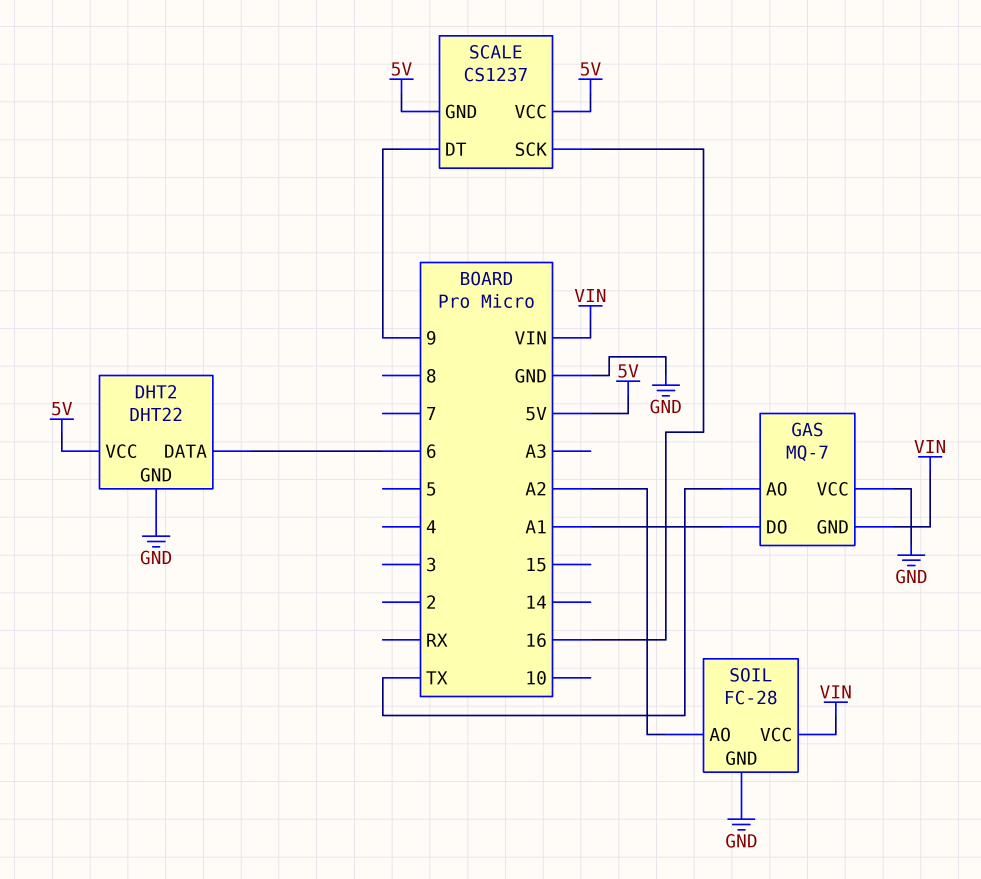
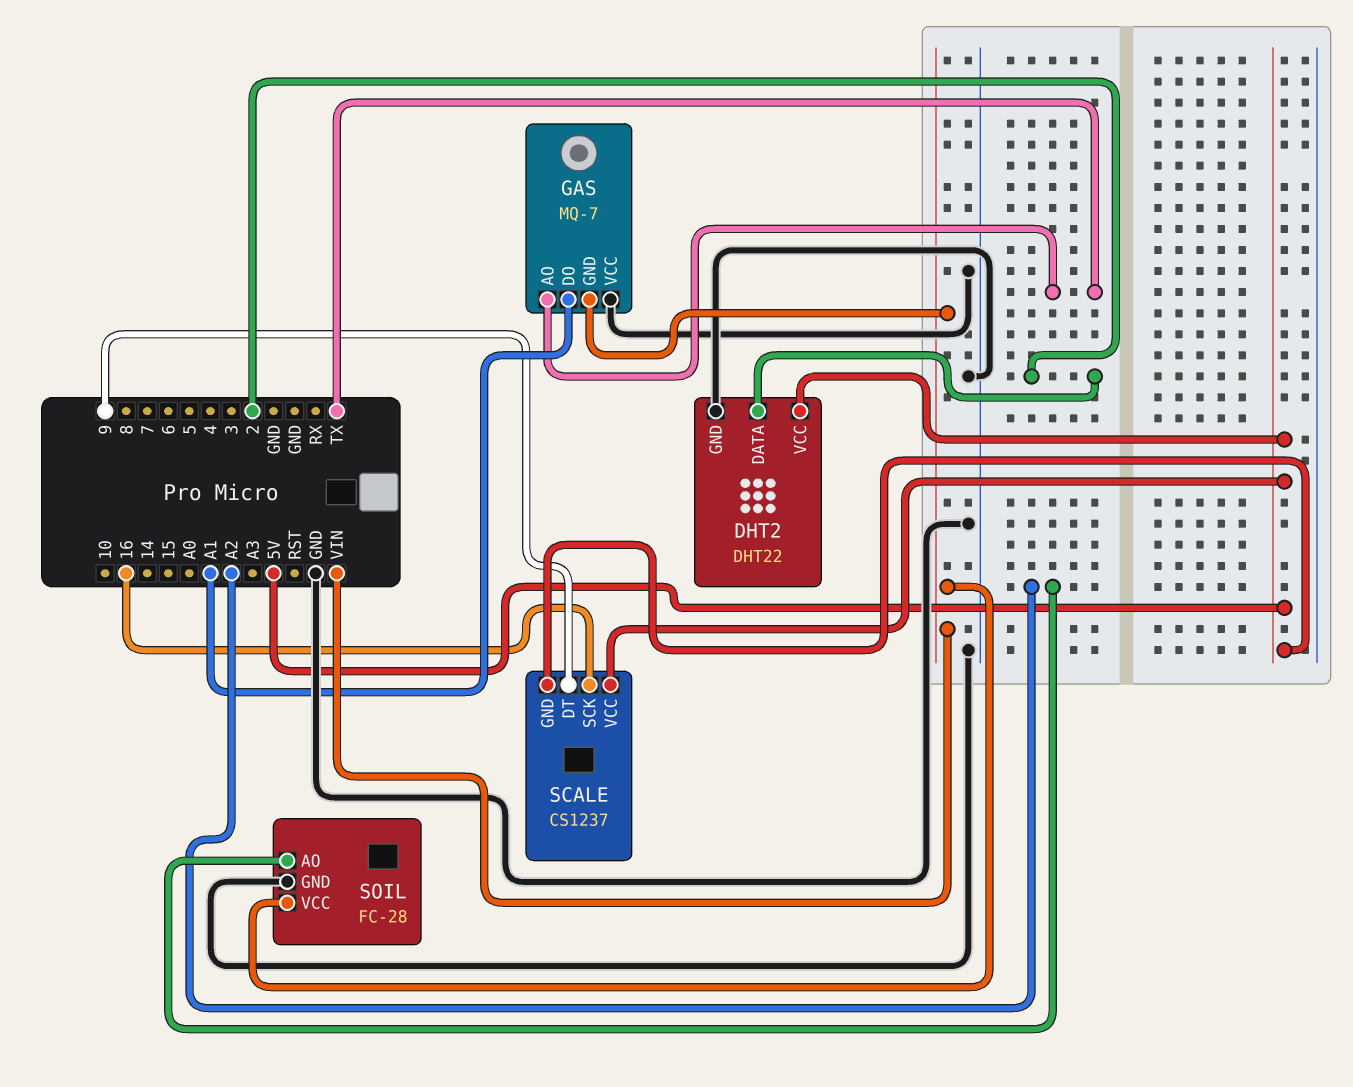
DHT2 pin DATA: 6 -> 2

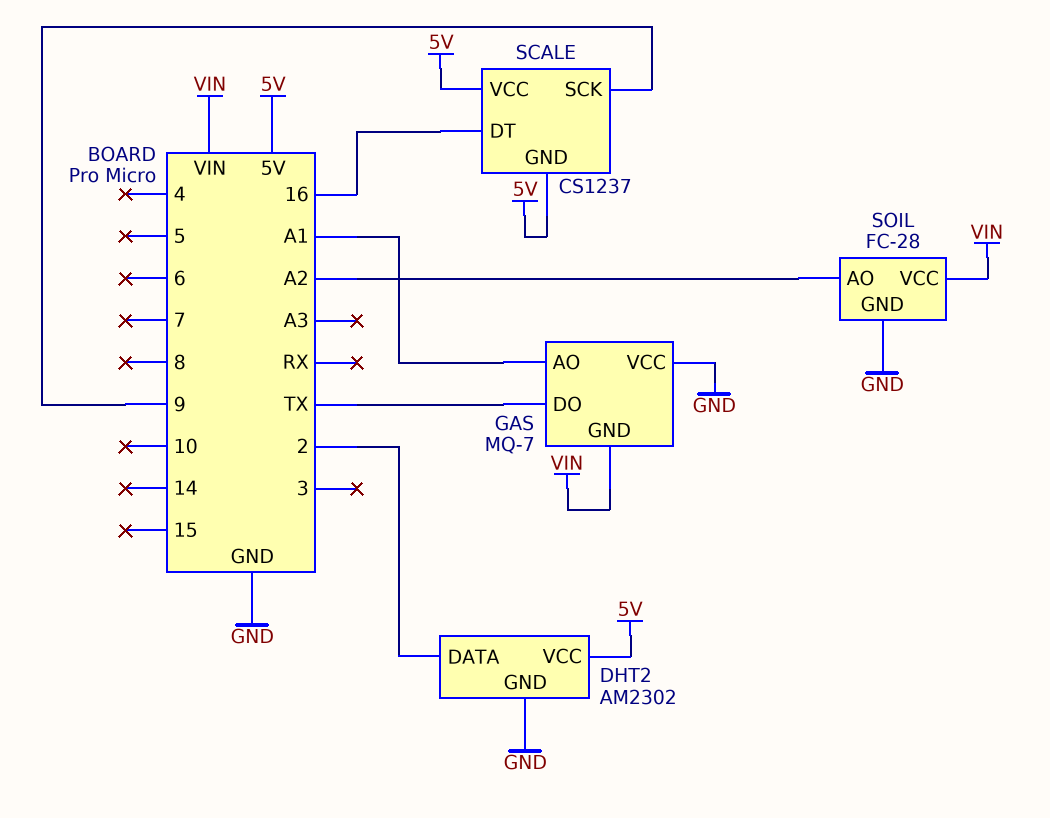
DHT2: DHT22 -> AM2302
GAS pin AO: TX -> A1
GAS pin DO: A1 -> TX
SCALE pin DT: 9 -> 16
SCALE pin SCK: 16 -> 9

